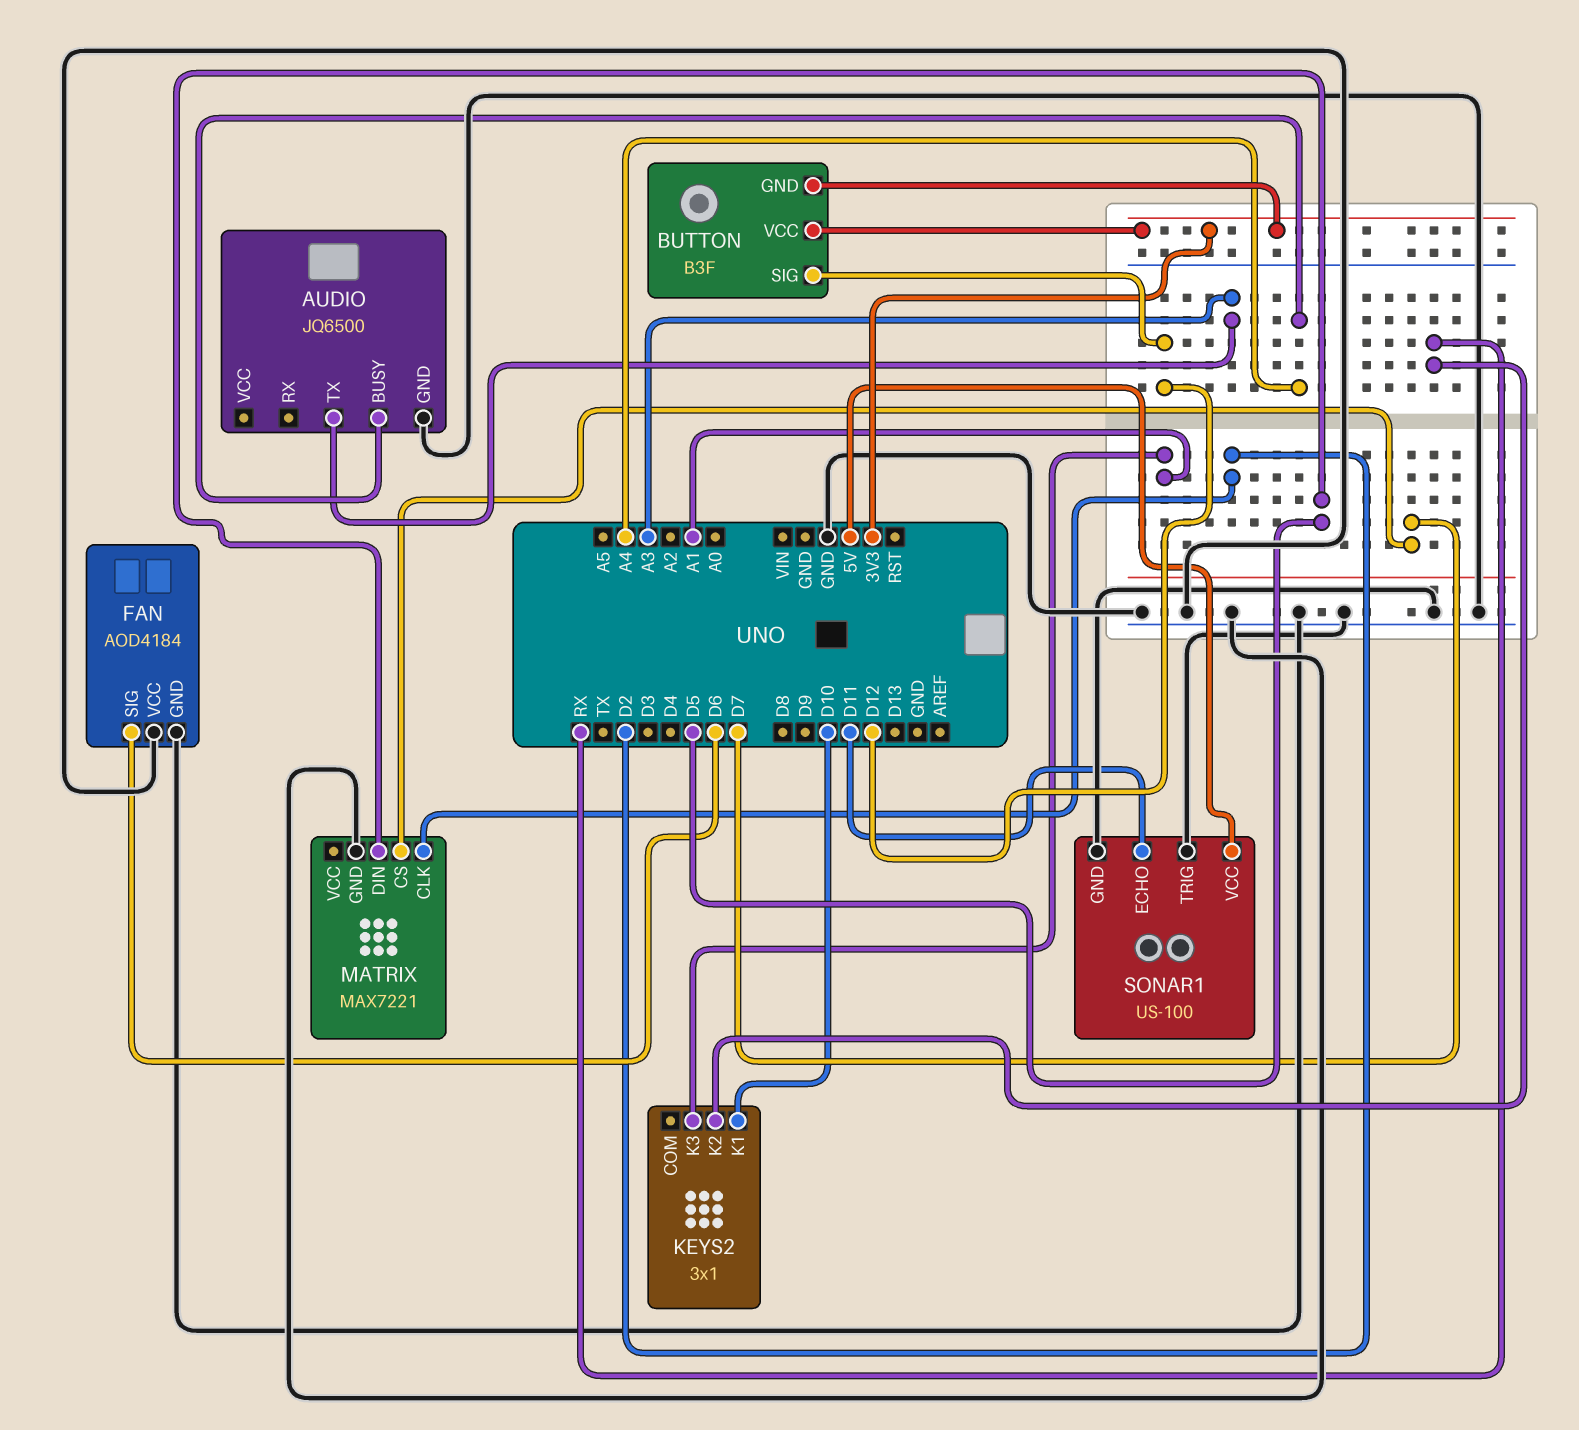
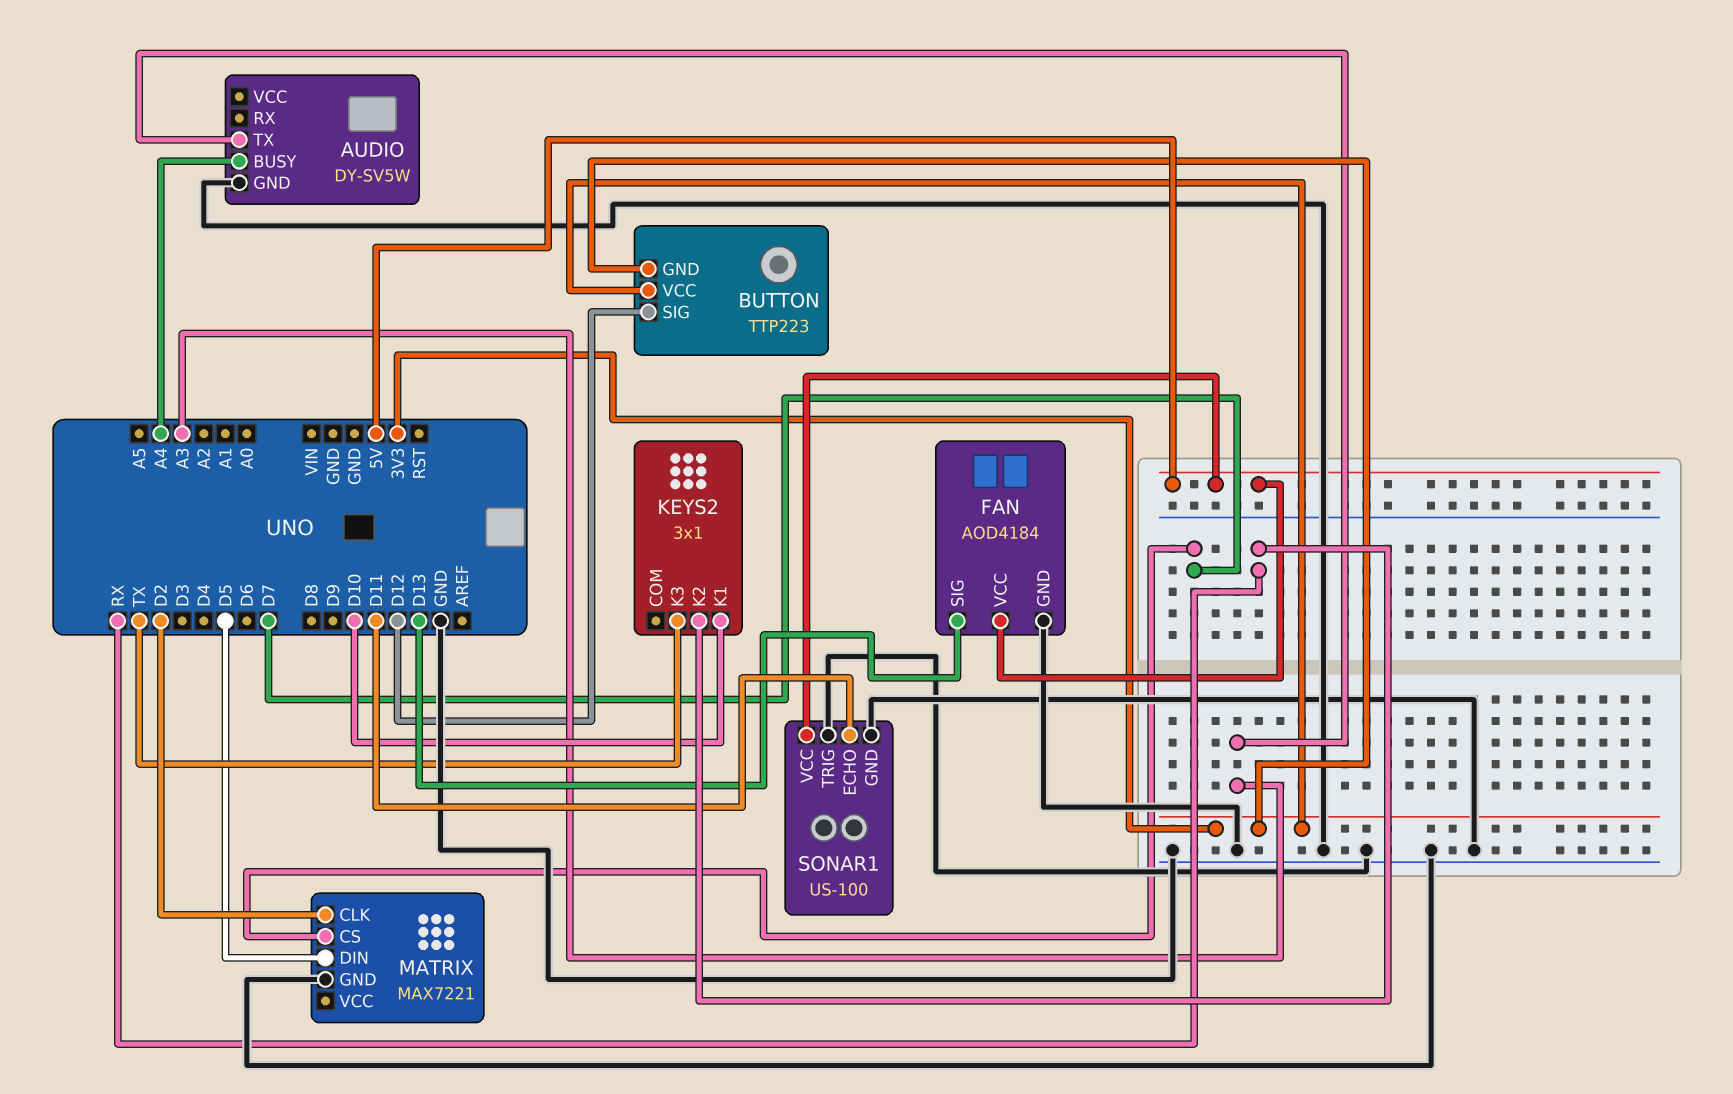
AUDIO: JQ6500 -> DY-SV5W
BUTTON: B3F -> TTP223
FAN pin SIG: D6 -> D13
FAN pin VCC: GND -> 5V
KEYS2 pin K3: A1 -> TX

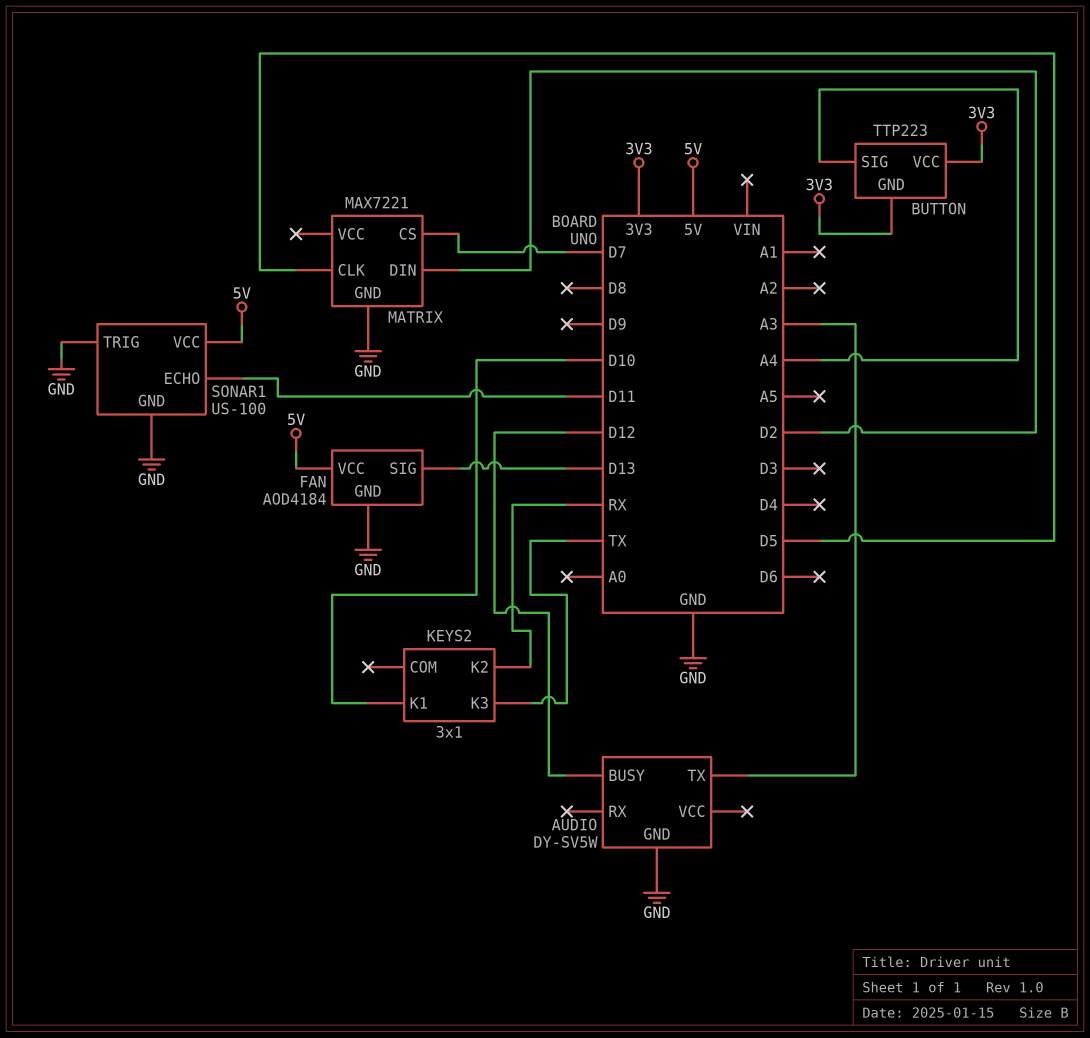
AUDIO pin BUSY: A4 -> D12
BUTTON pin SIG: D12 -> A4
MATRIX pin CLK: D2 -> D5
MATRIX pin DIN: D5 -> D2

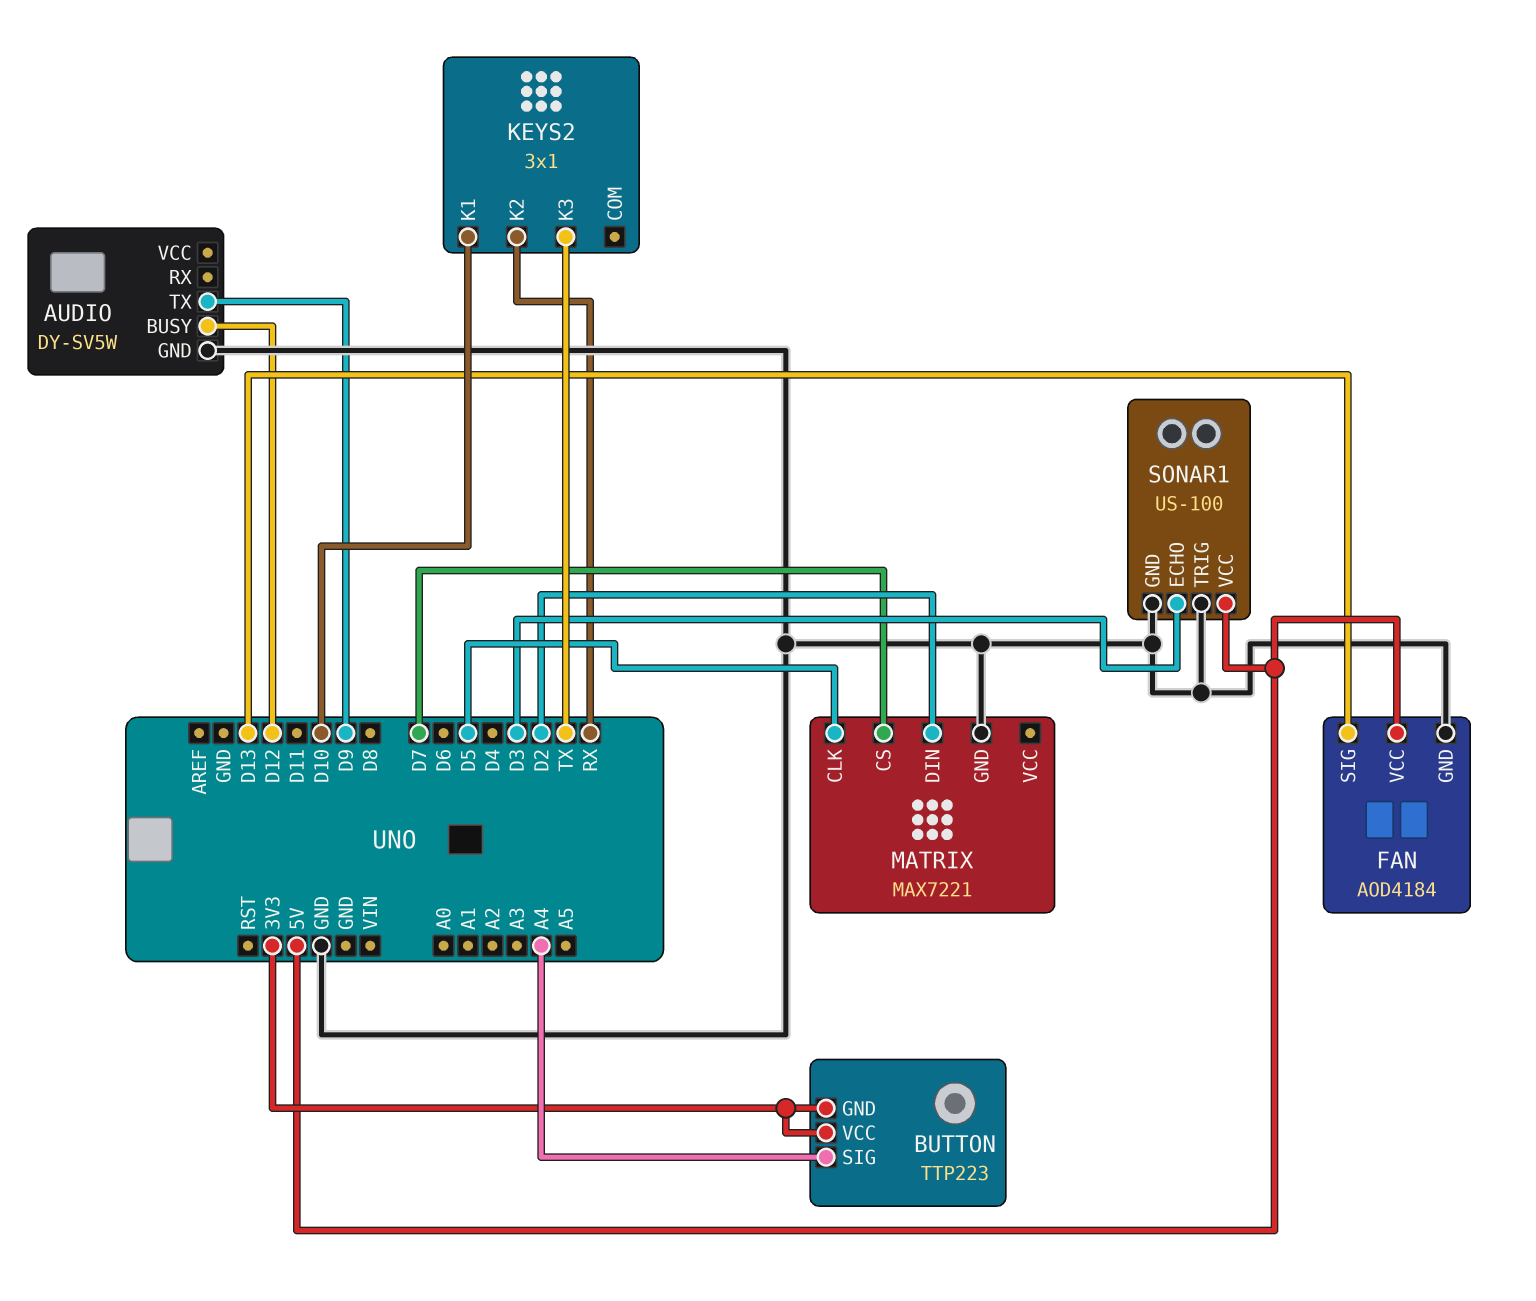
AUDIO pin TX: A3 -> D9
SONAR1 pin ECHO: D11 -> D3

